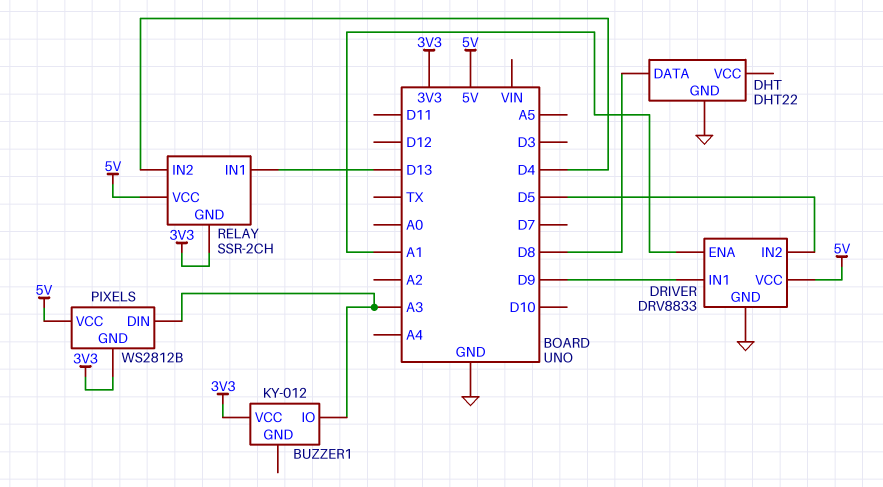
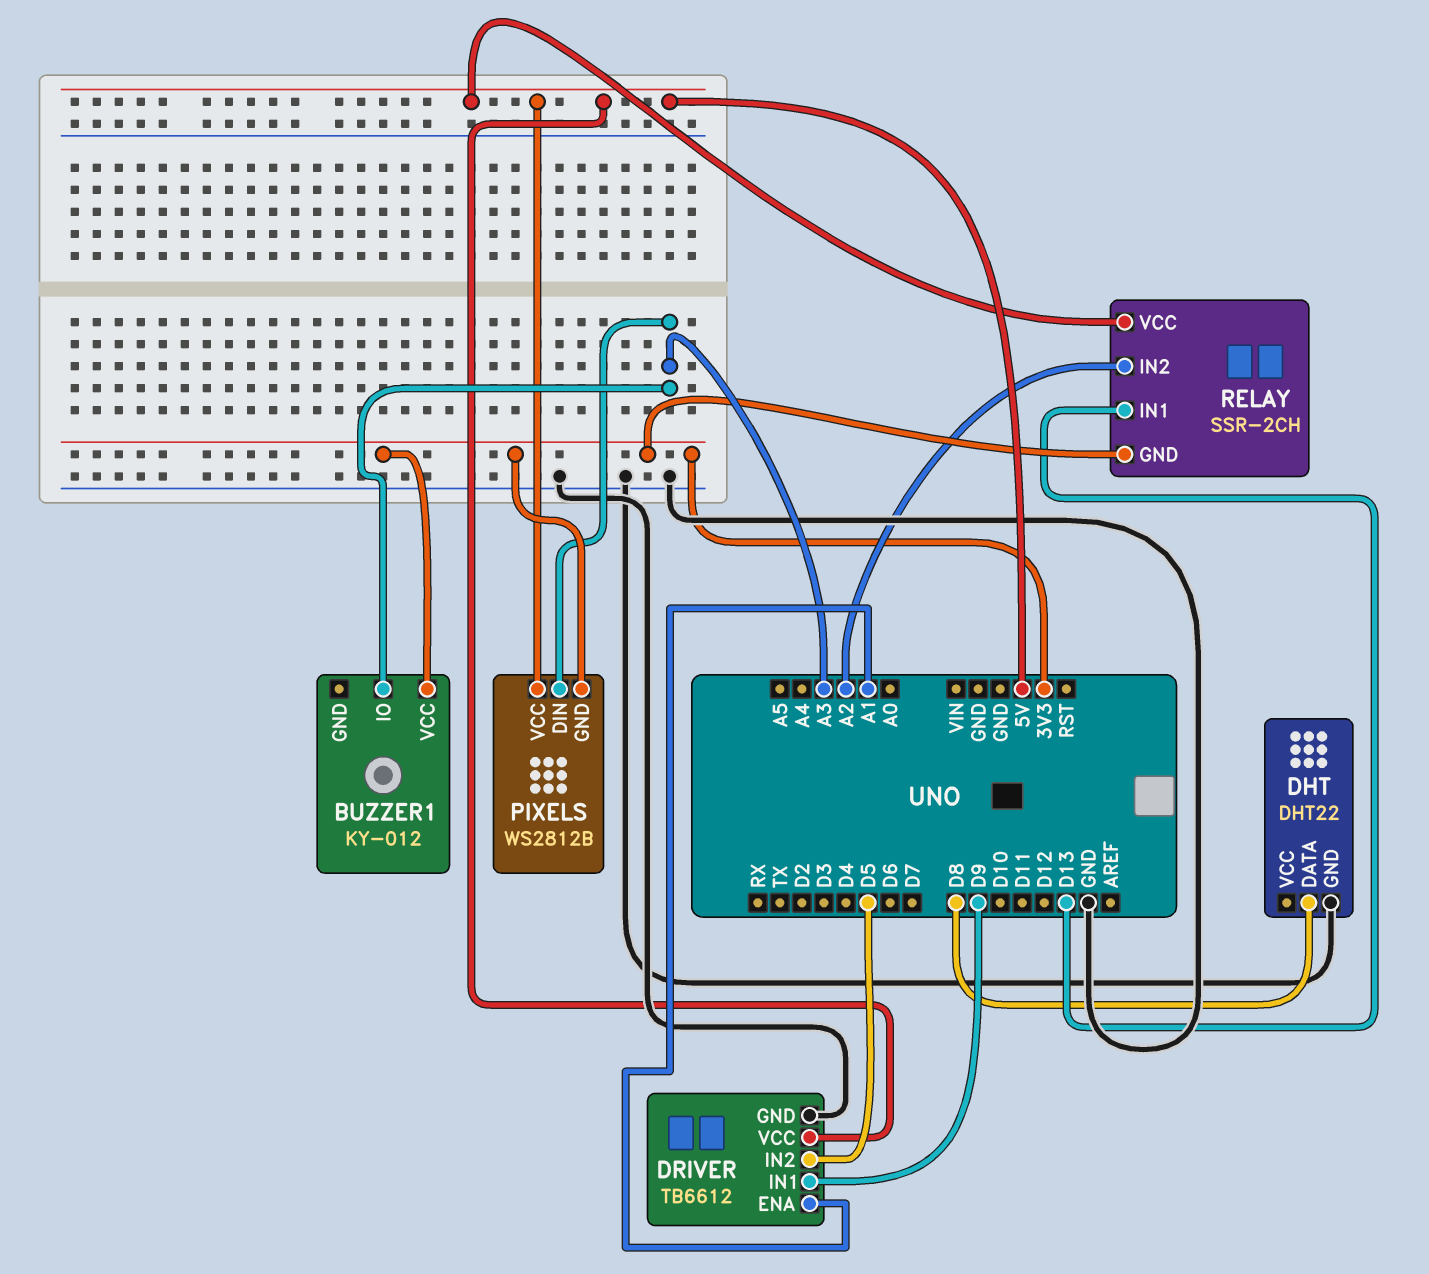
DRIVER: DRV8833 -> TB6612
RELAY pin IN2: D4 -> A2

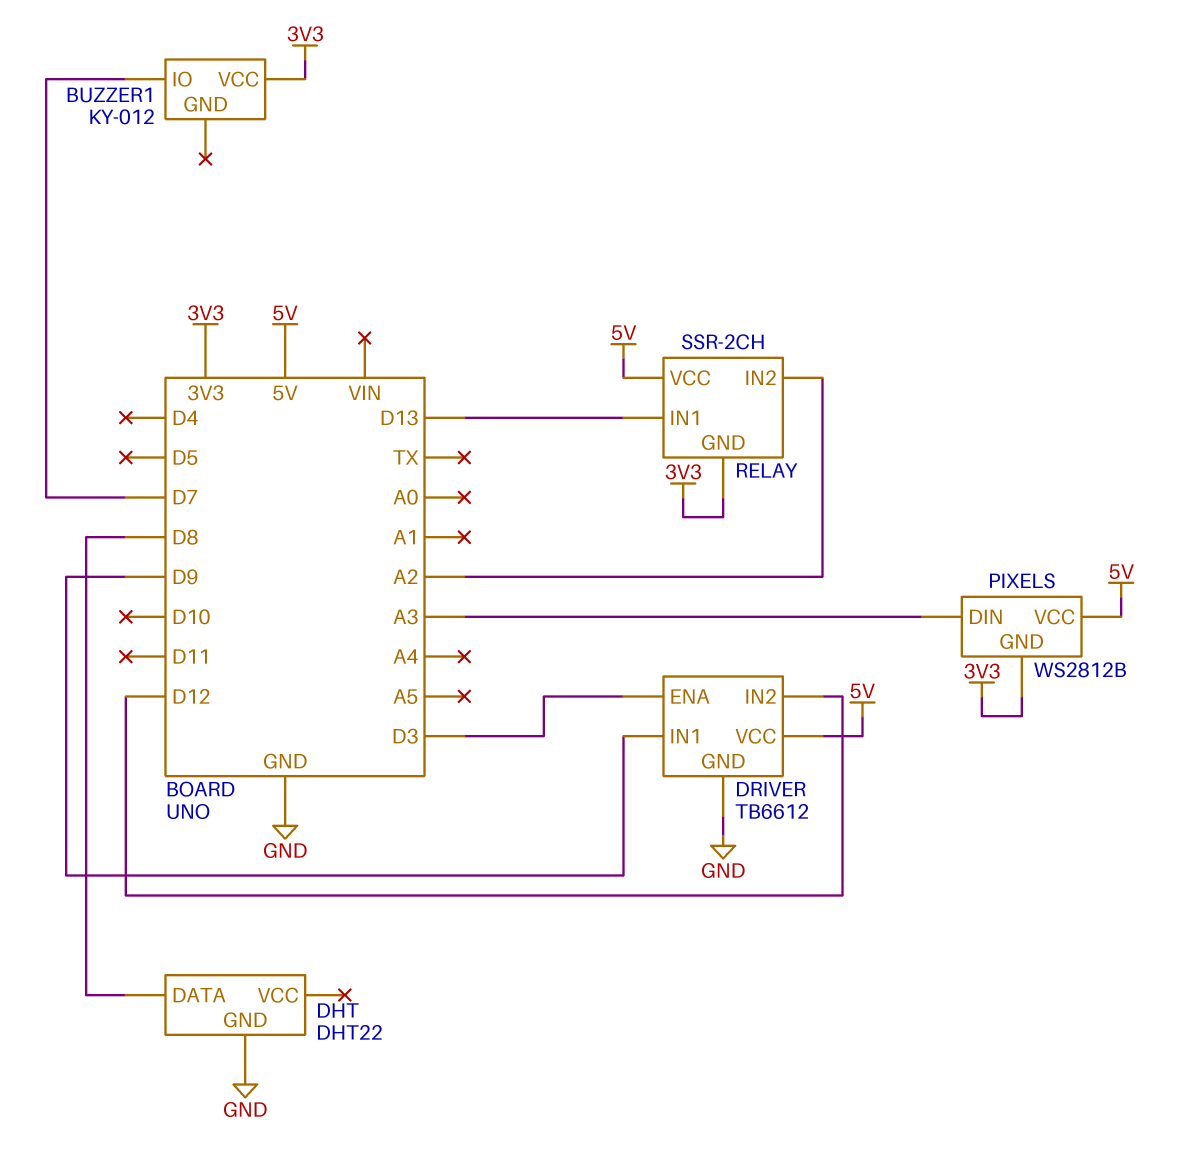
BUZZER1 pin IO: A3 -> D7
DRIVER pin ENA: A1 -> D3
DRIVER pin IN2: D5 -> D12

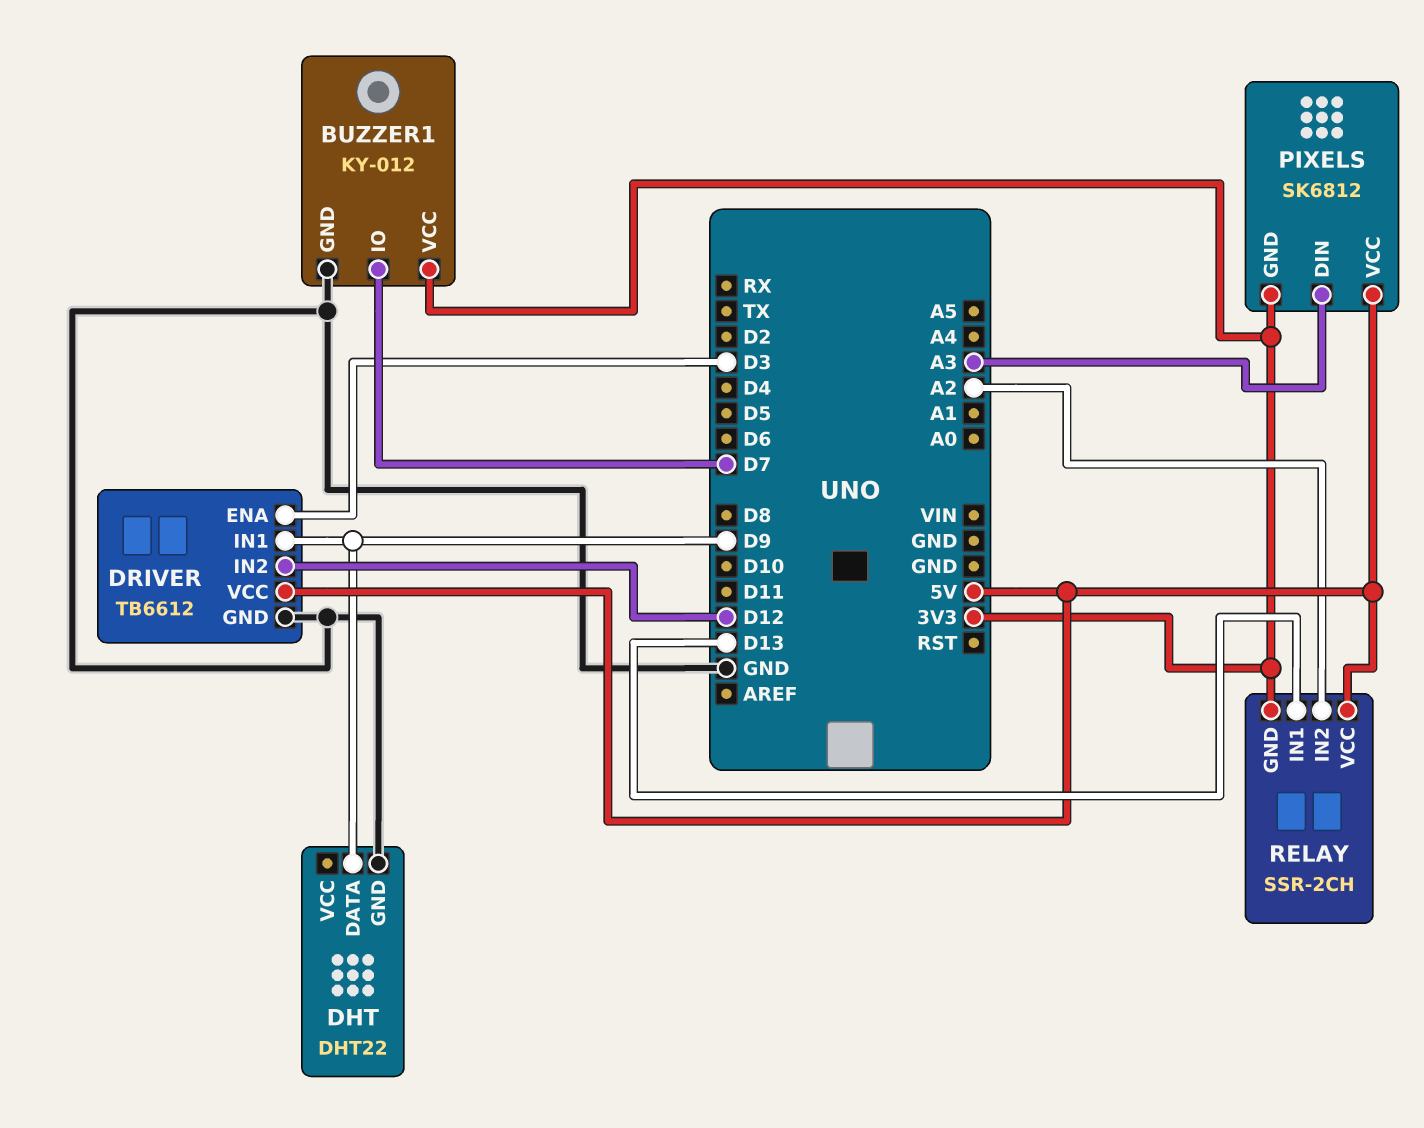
BUZZER1 pin GND: none -> GND
DHT pin DATA: D8 -> D9
PIXELS: WS2812B -> SK6812

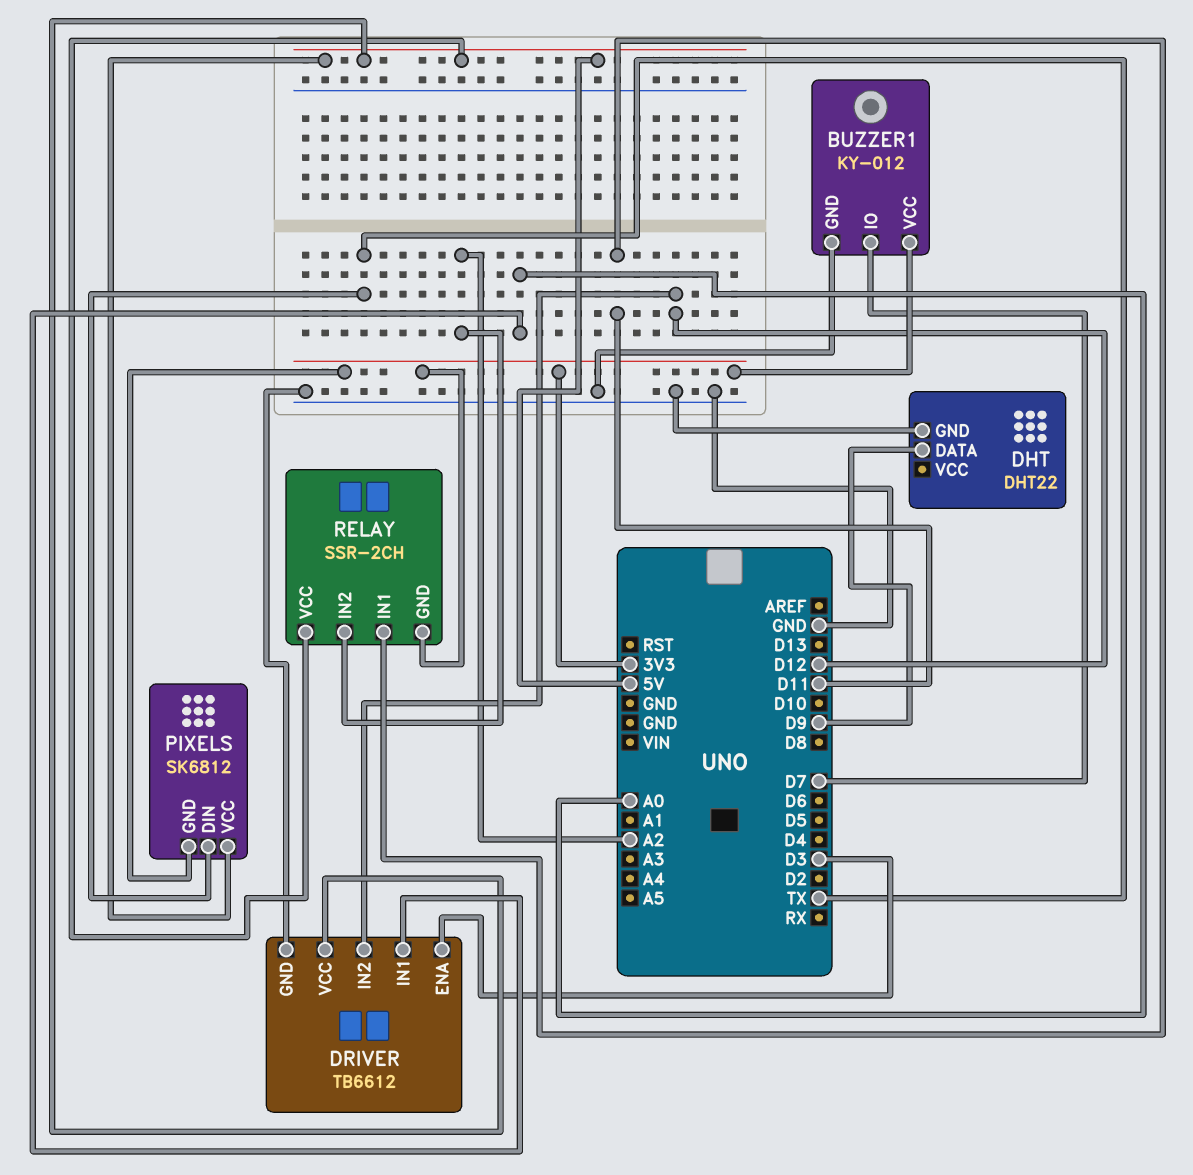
DRIVER pin IN1: D9 -> A0
PIXELS pin DIN: A3 -> TX
RELAY pin IN1: D13 -> D11

